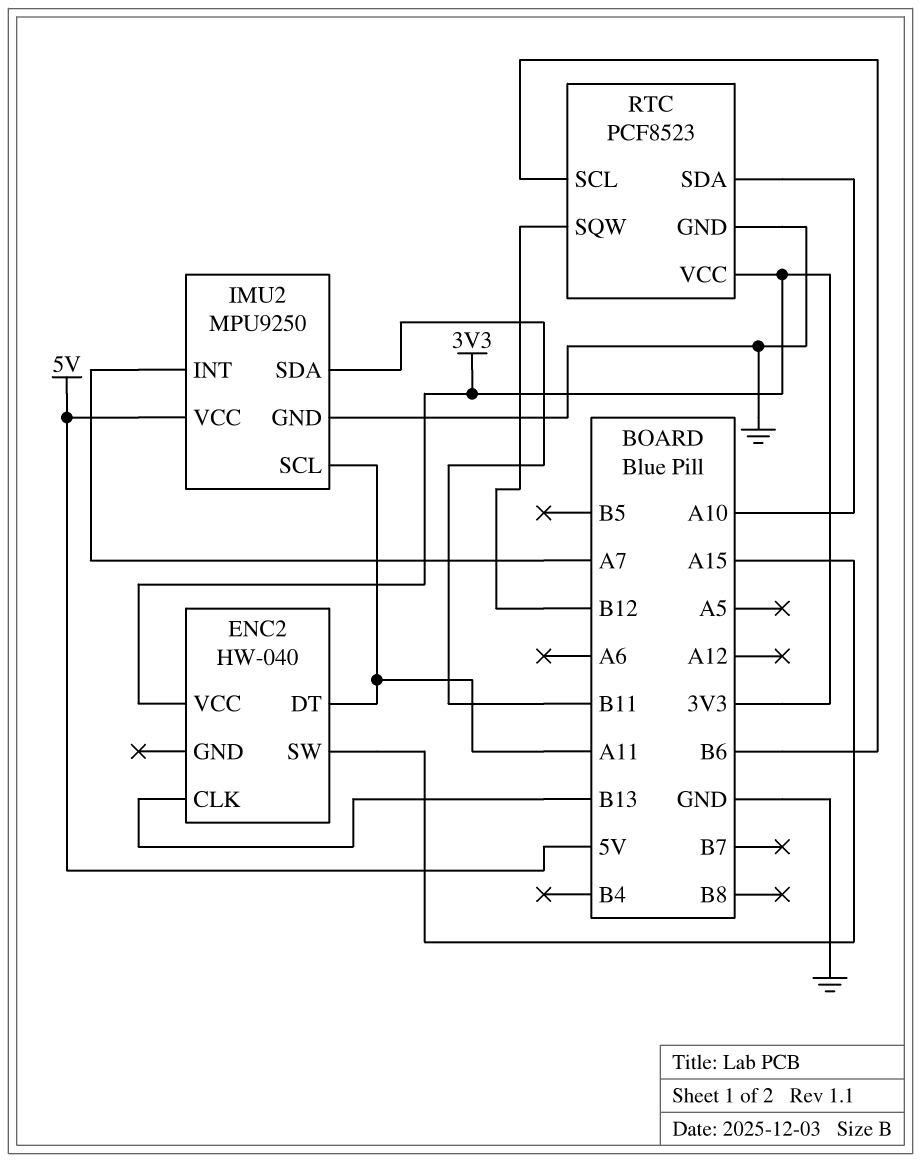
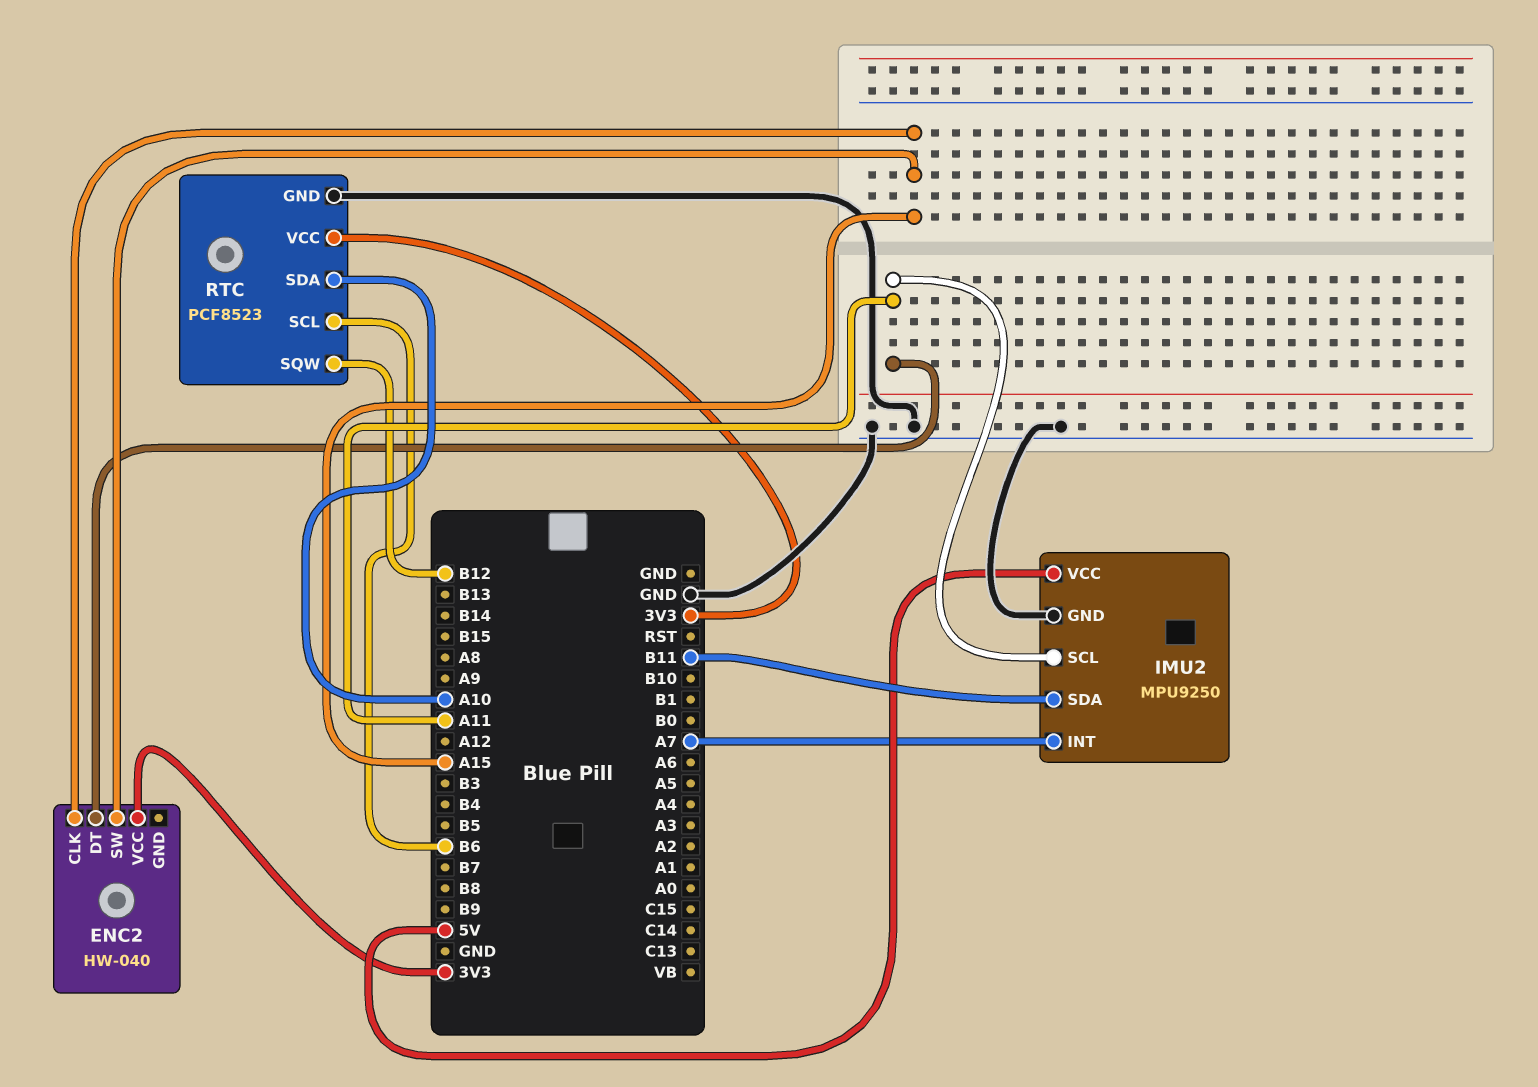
ENC2 pin CLK: B13 -> A15

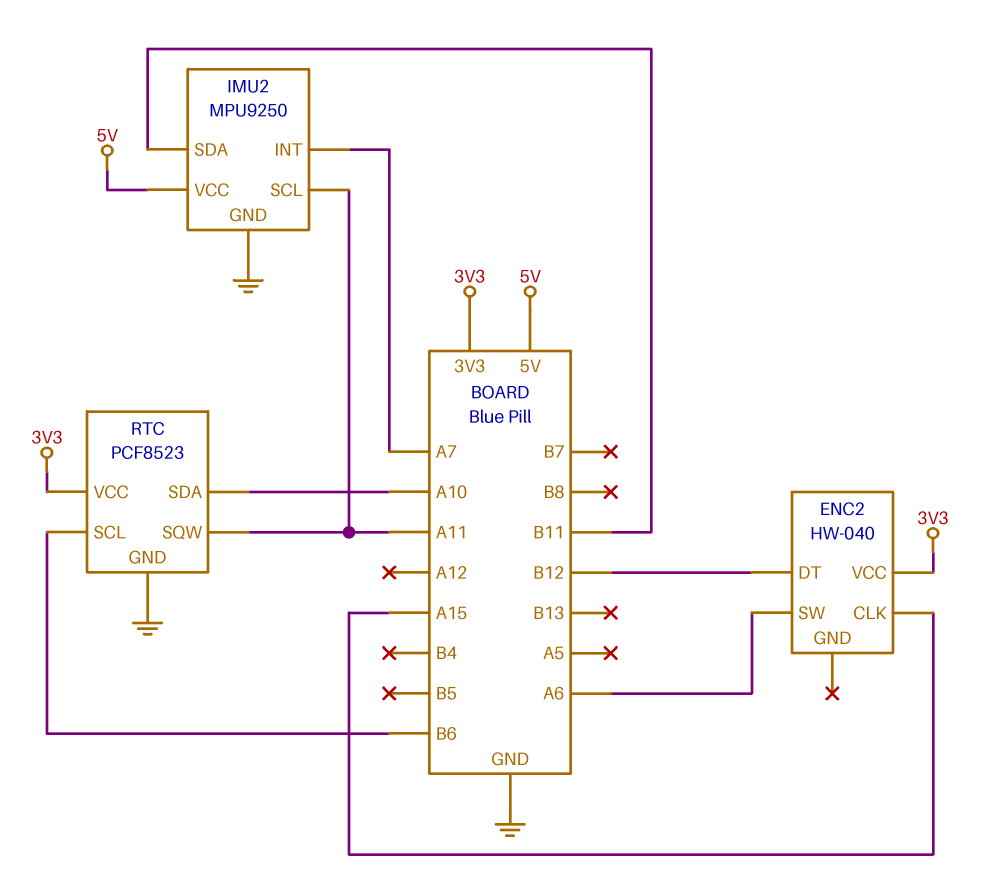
ENC2 pin DT: A11 -> B12
ENC2 pin SW: A15 -> A6
RTC pin SQW: B12 -> A11

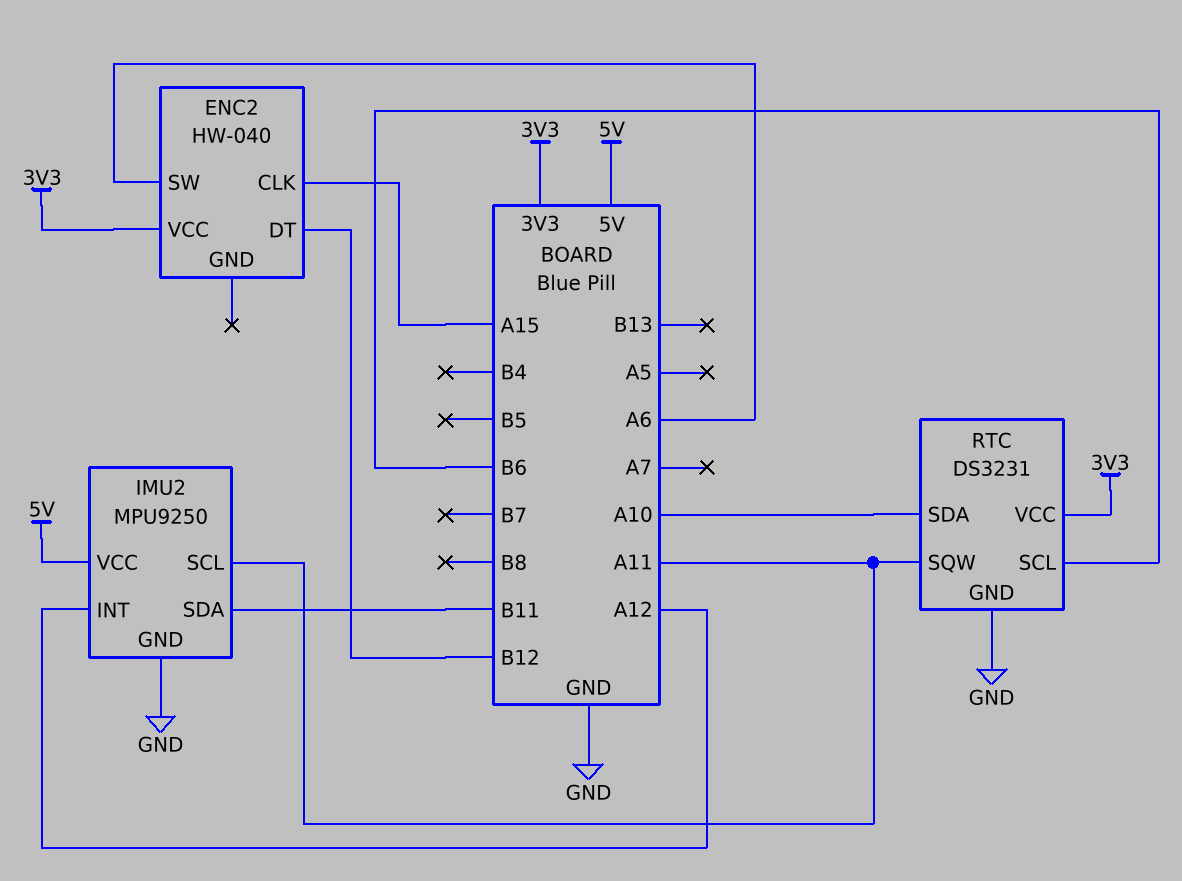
IMU2 pin INT: A7 -> A12
RTC: PCF8523 -> DS3231

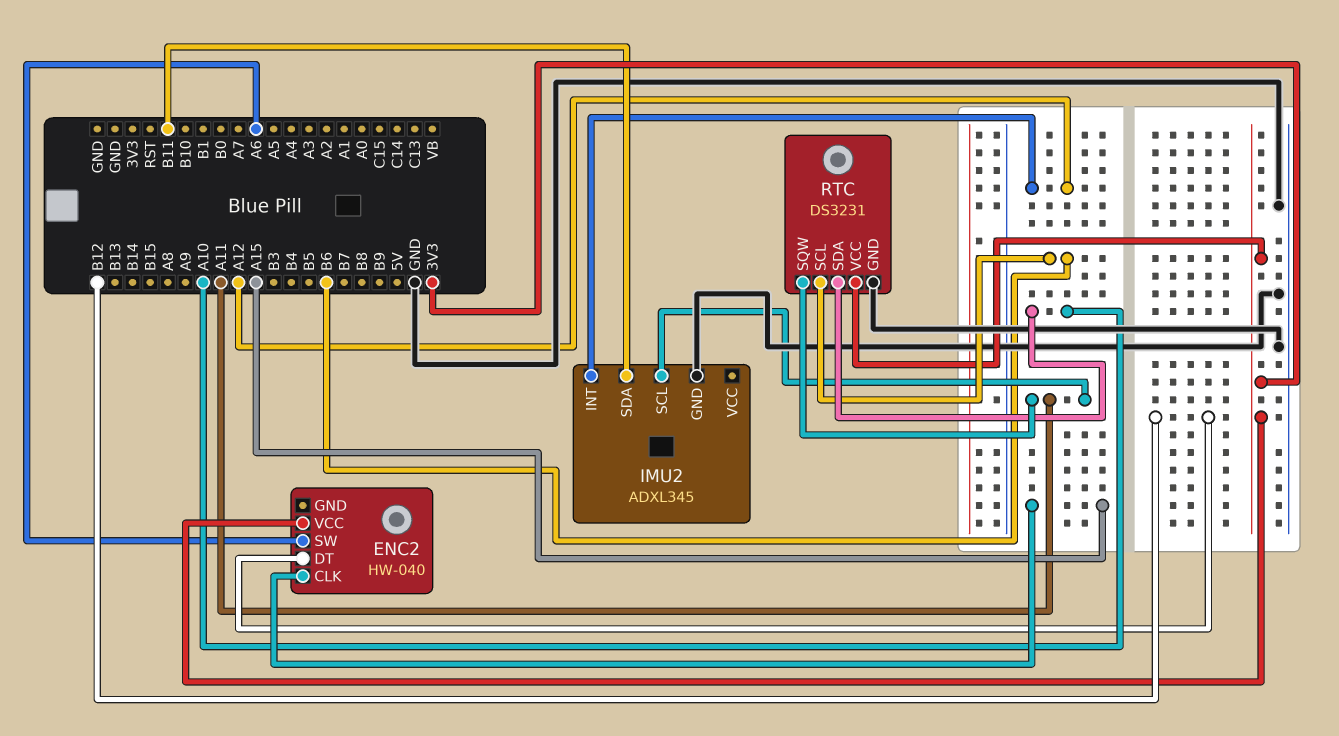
IMU2: MPU9250 -> ADXL345
IMU2 pin VCC: 5V -> none

